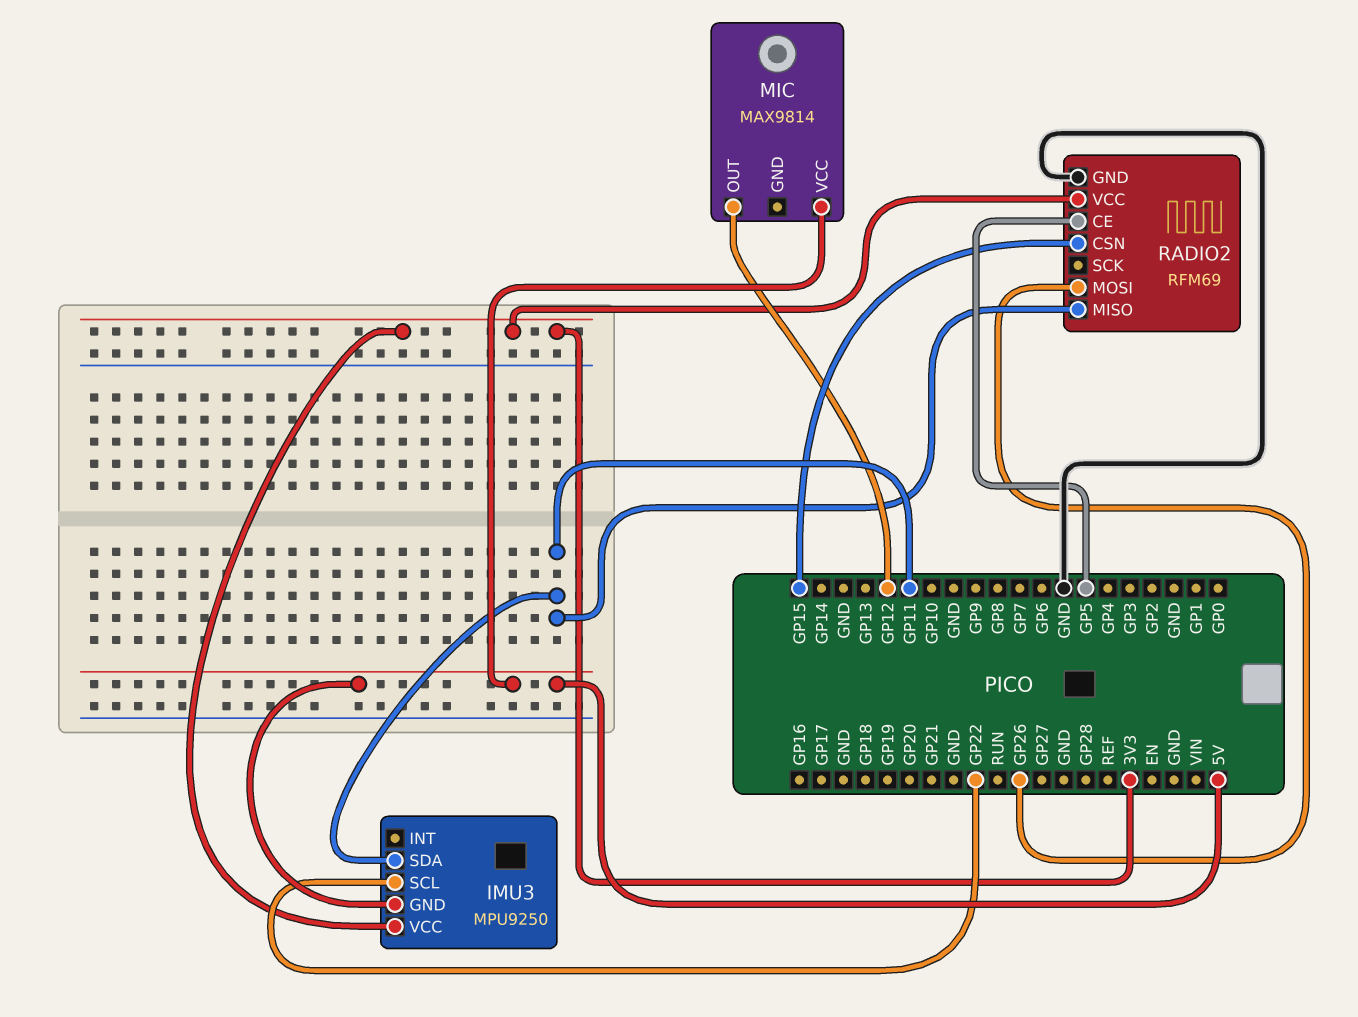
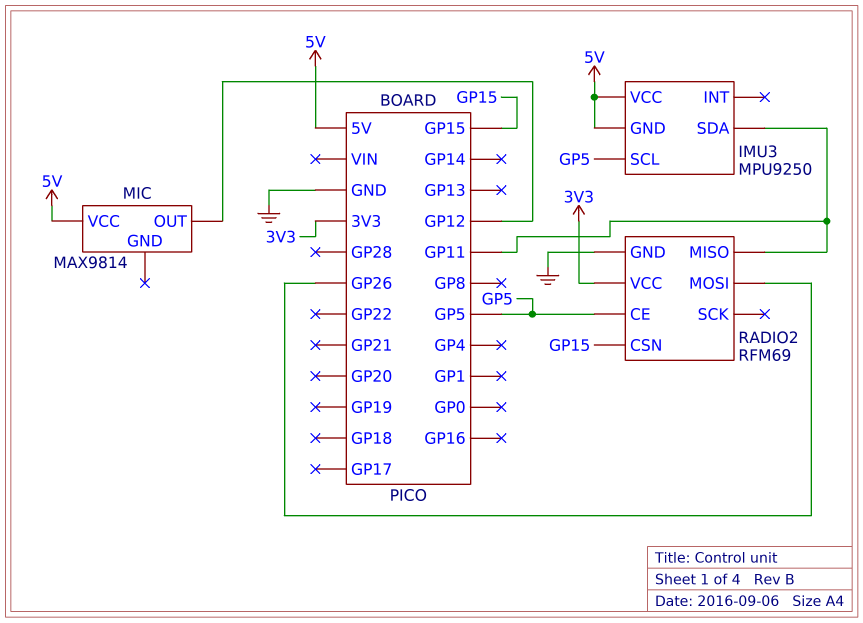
IMU3 pin SCL: GP22 -> GP5
IMU3 pin VCC: 3V3 -> 5V

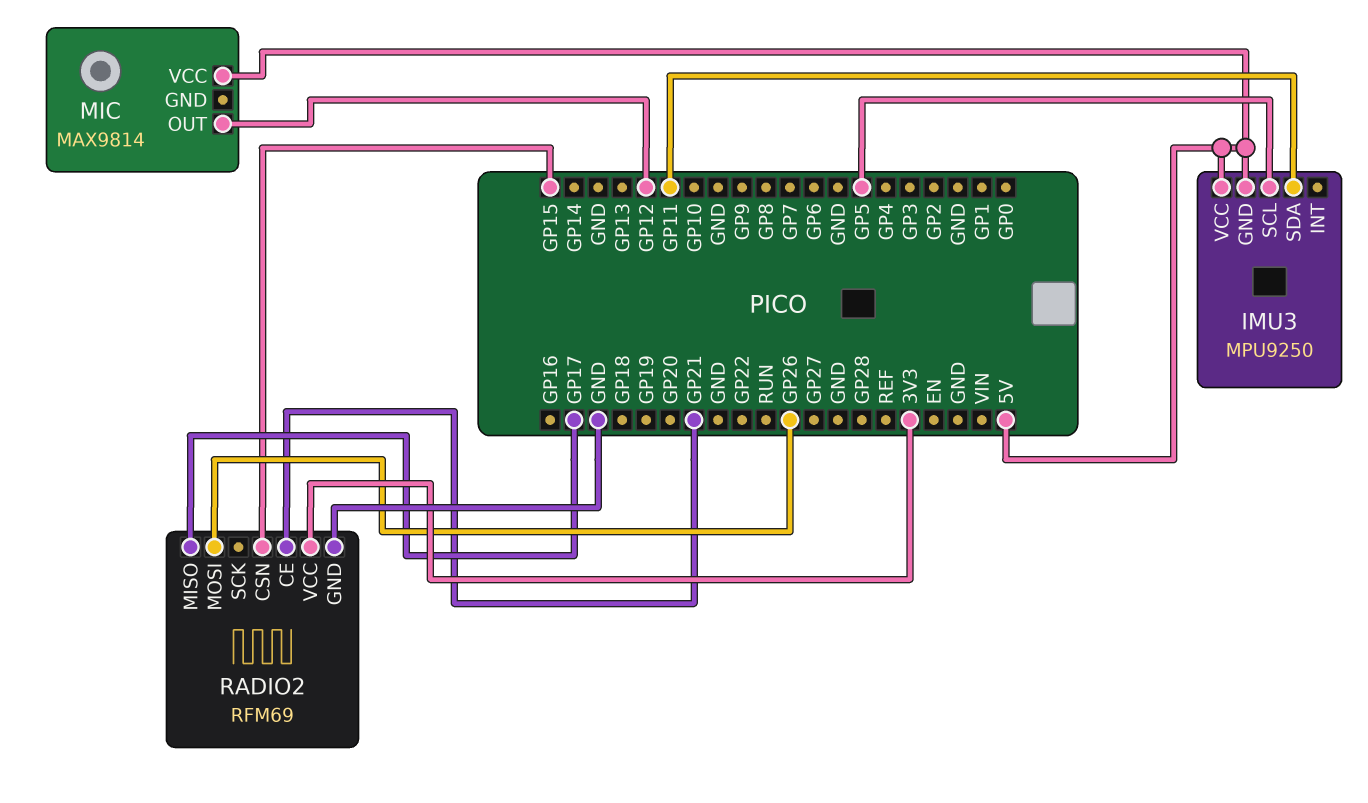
RADIO2 pin CE: GP5 -> GP21
RADIO2 pin MISO: GP11 -> GP17

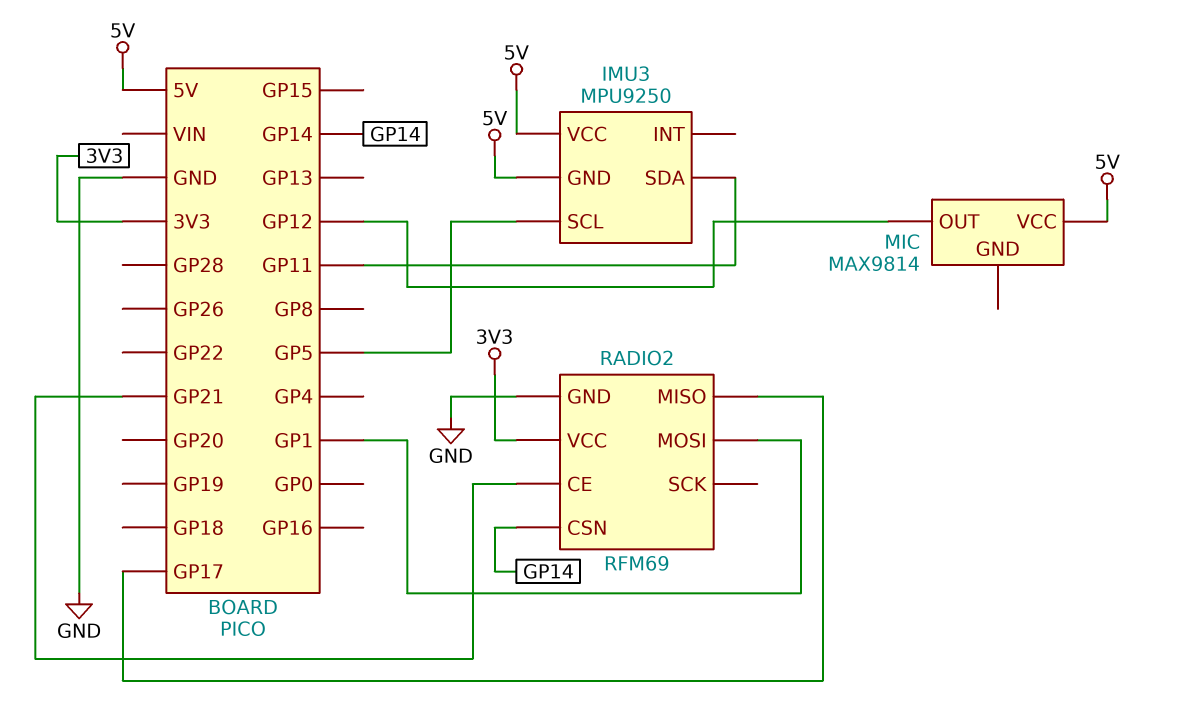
RADIO2 pin CSN: GP15 -> GP14
RADIO2 pin MOSI: GP26 -> GP1

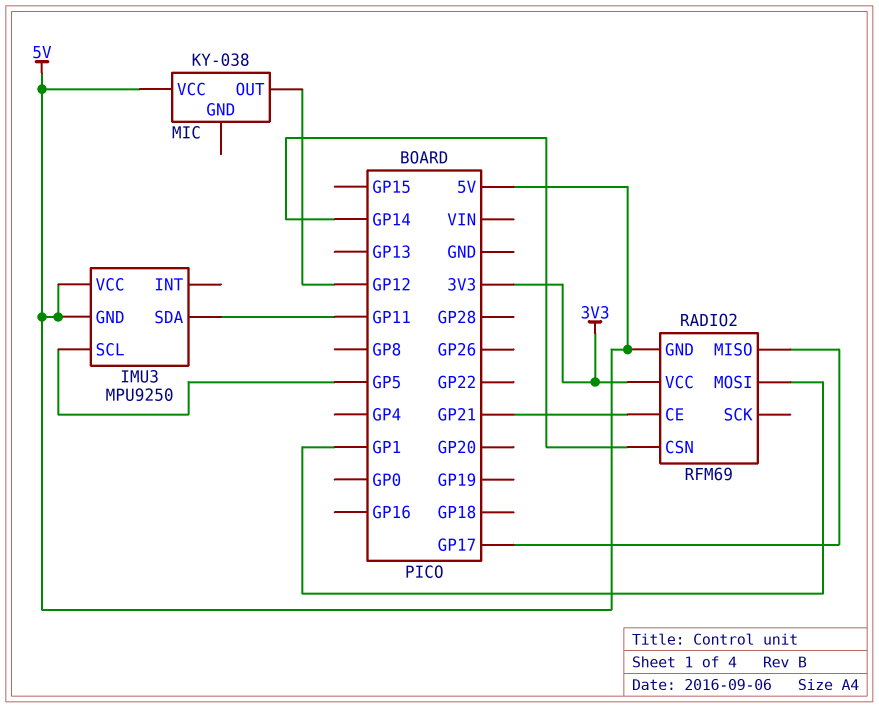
MIC: MAX9814 -> KY-038
RADIO2 pin GND: GND -> 5V

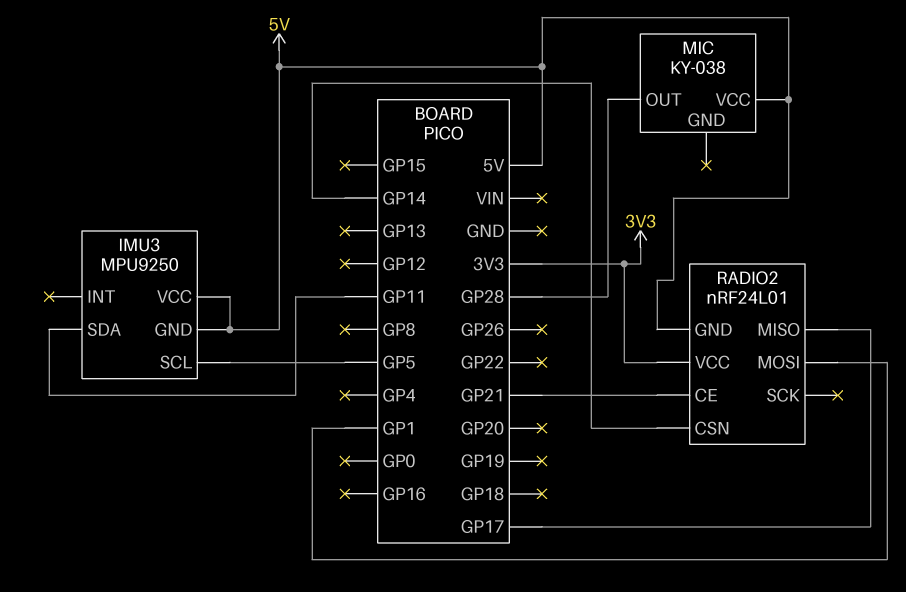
MIC pin OUT: GP12 -> GP28
RADIO2: RFM69 -> nRF24L01

